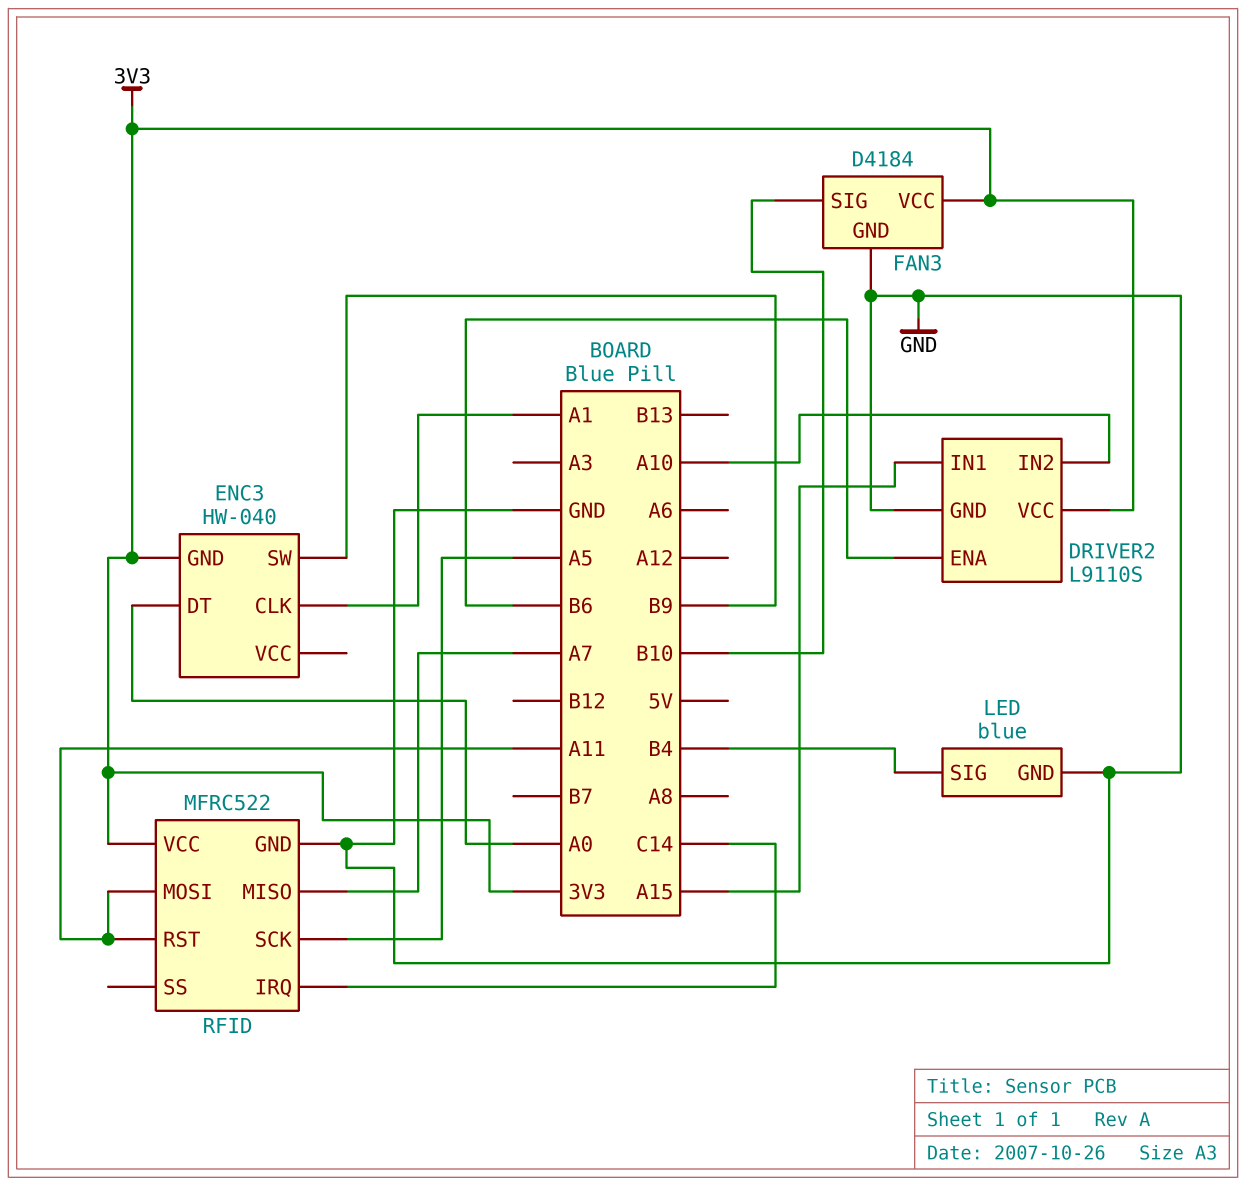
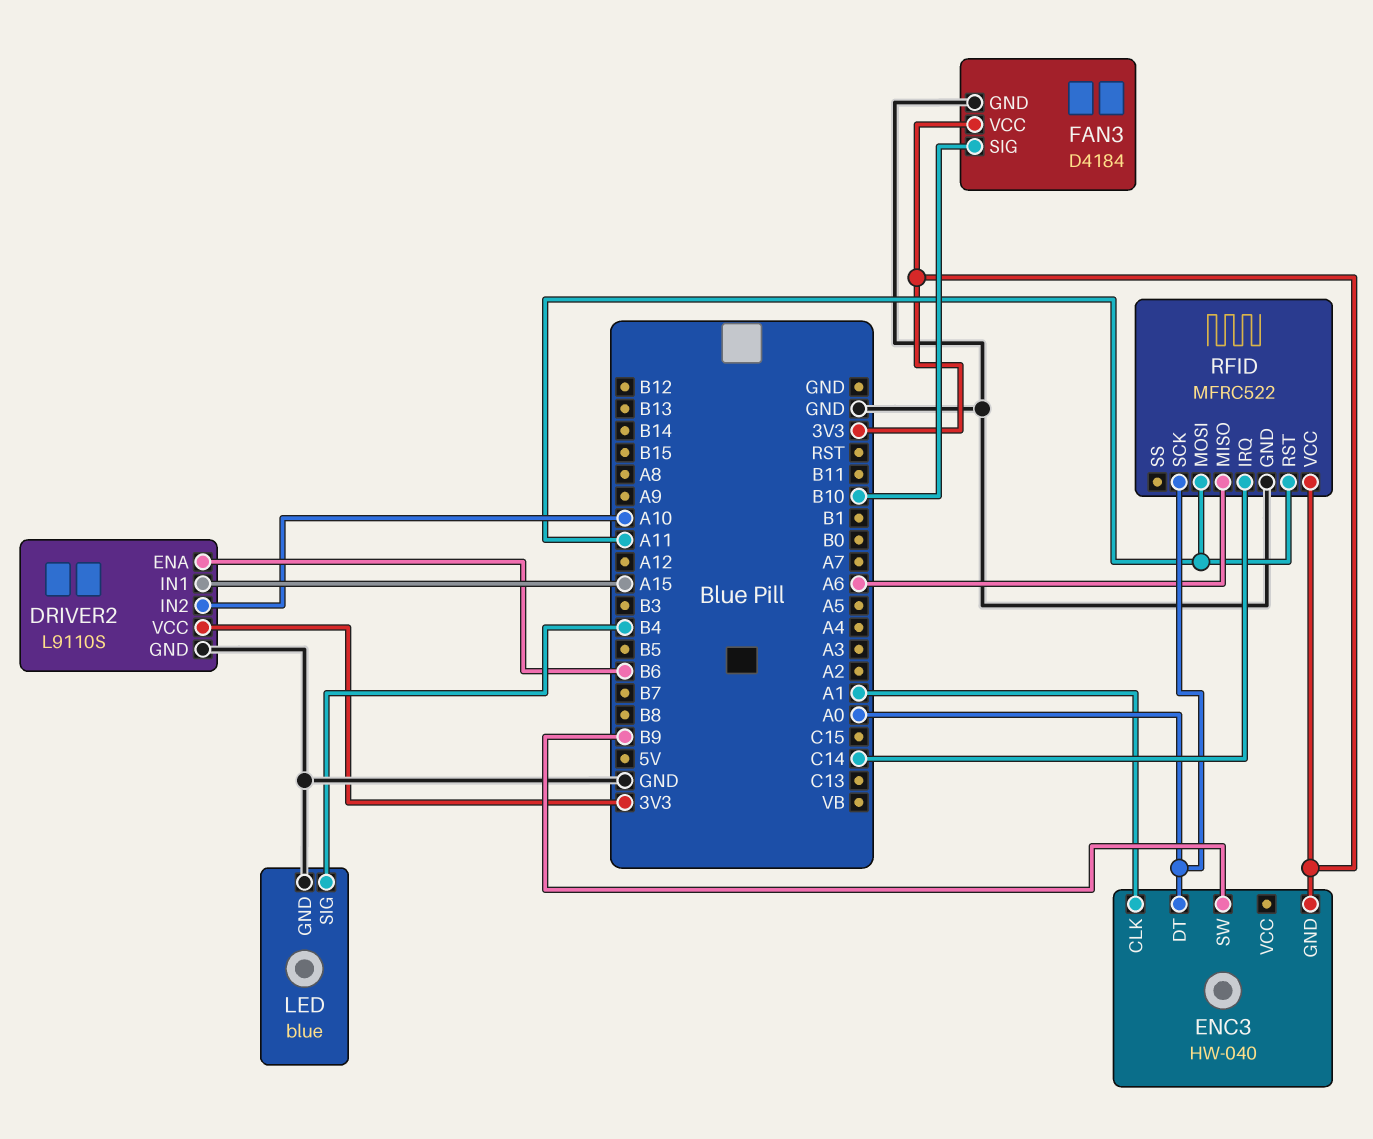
RFID pin MISO: A7 -> A6
RFID pin SCK: A5 -> A0

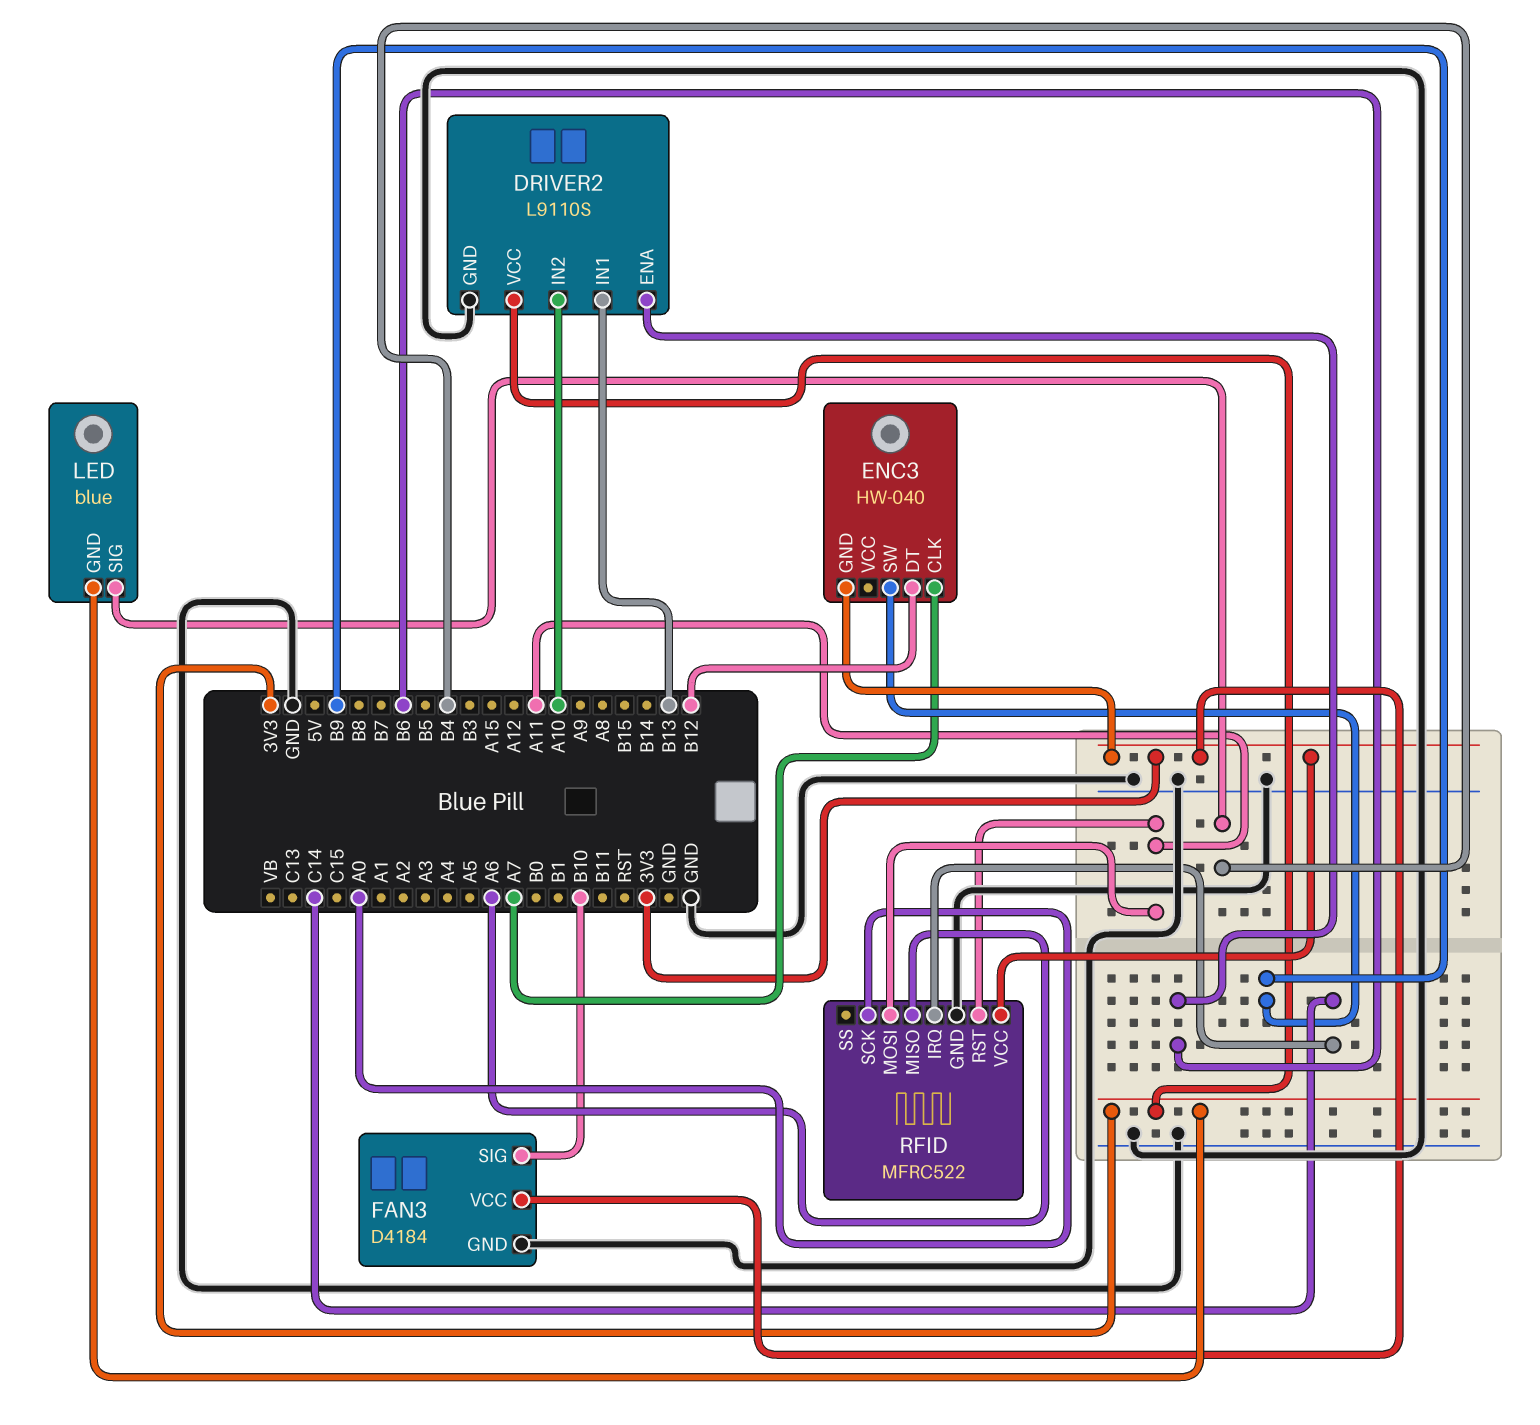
DRIVER2 pin IN1: A15 -> B13
ENC3 pin CLK: A1 -> A7
ENC3 pin DT: A0 -> B12
LED pin GND: GND -> 3V3

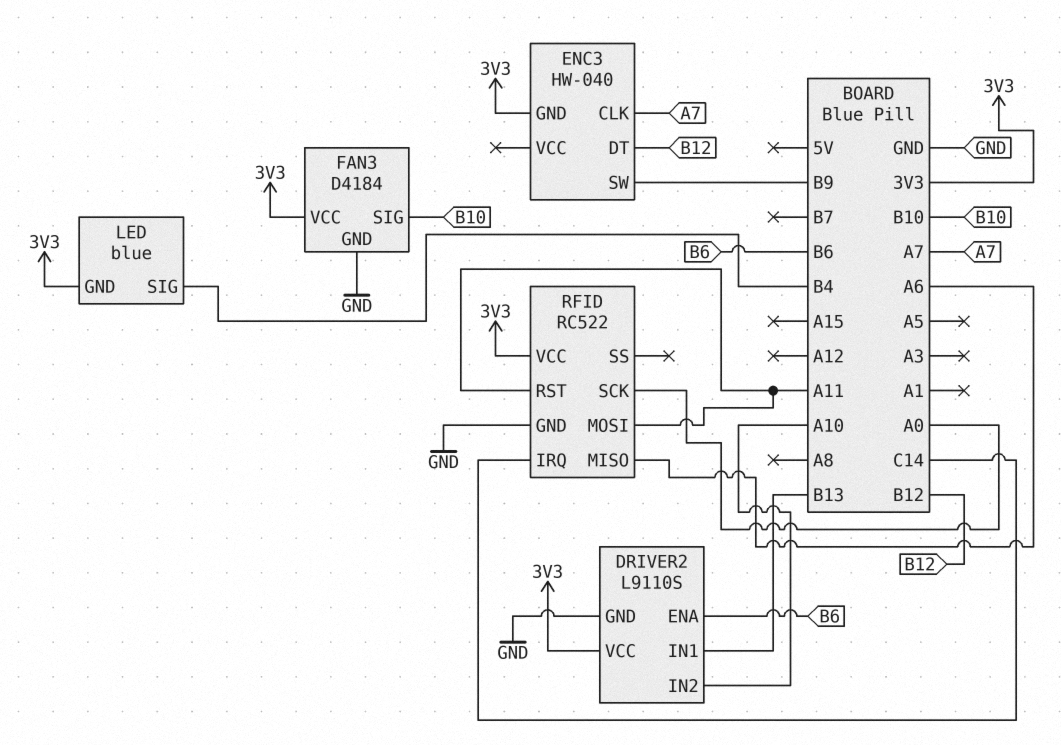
RFID: MFRC522 -> RC522

